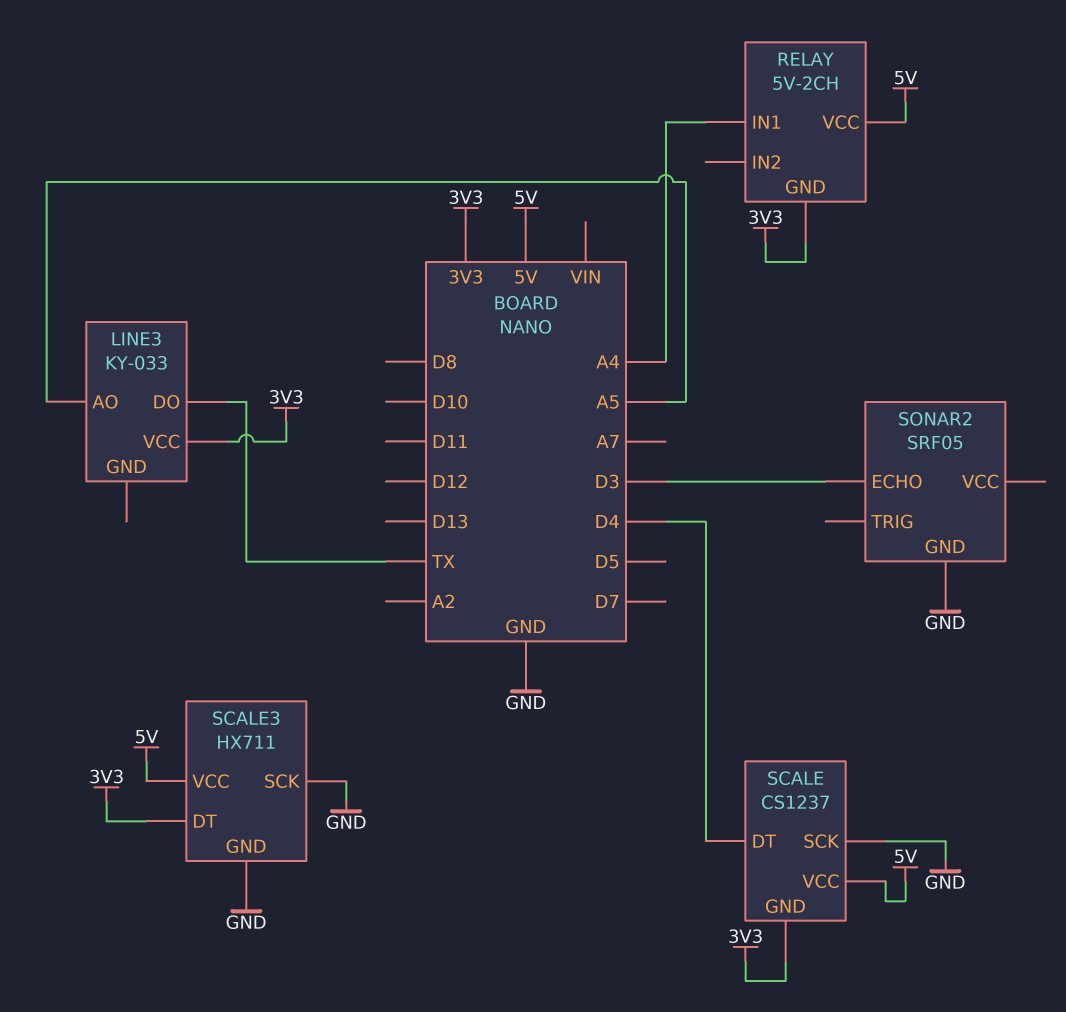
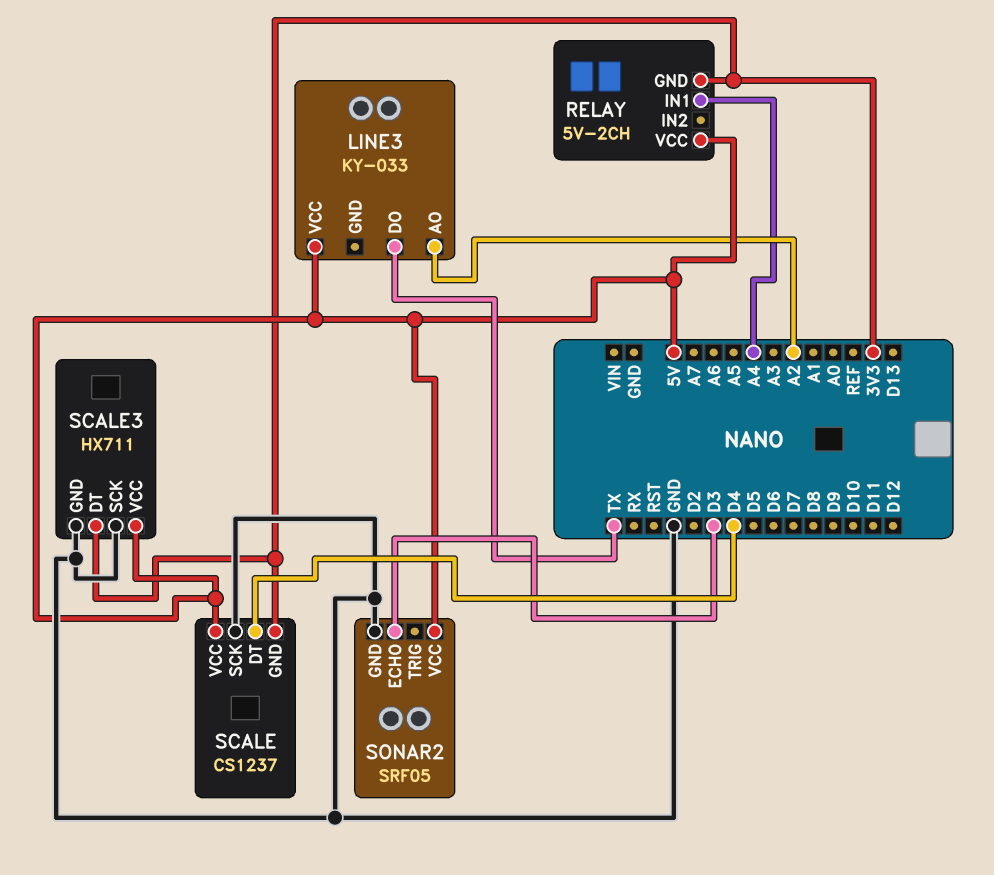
LINE3 pin AO: A5 -> A2
LINE3 pin VCC: 3V3 -> 5V
SONAR2 pin VCC: none -> 5V

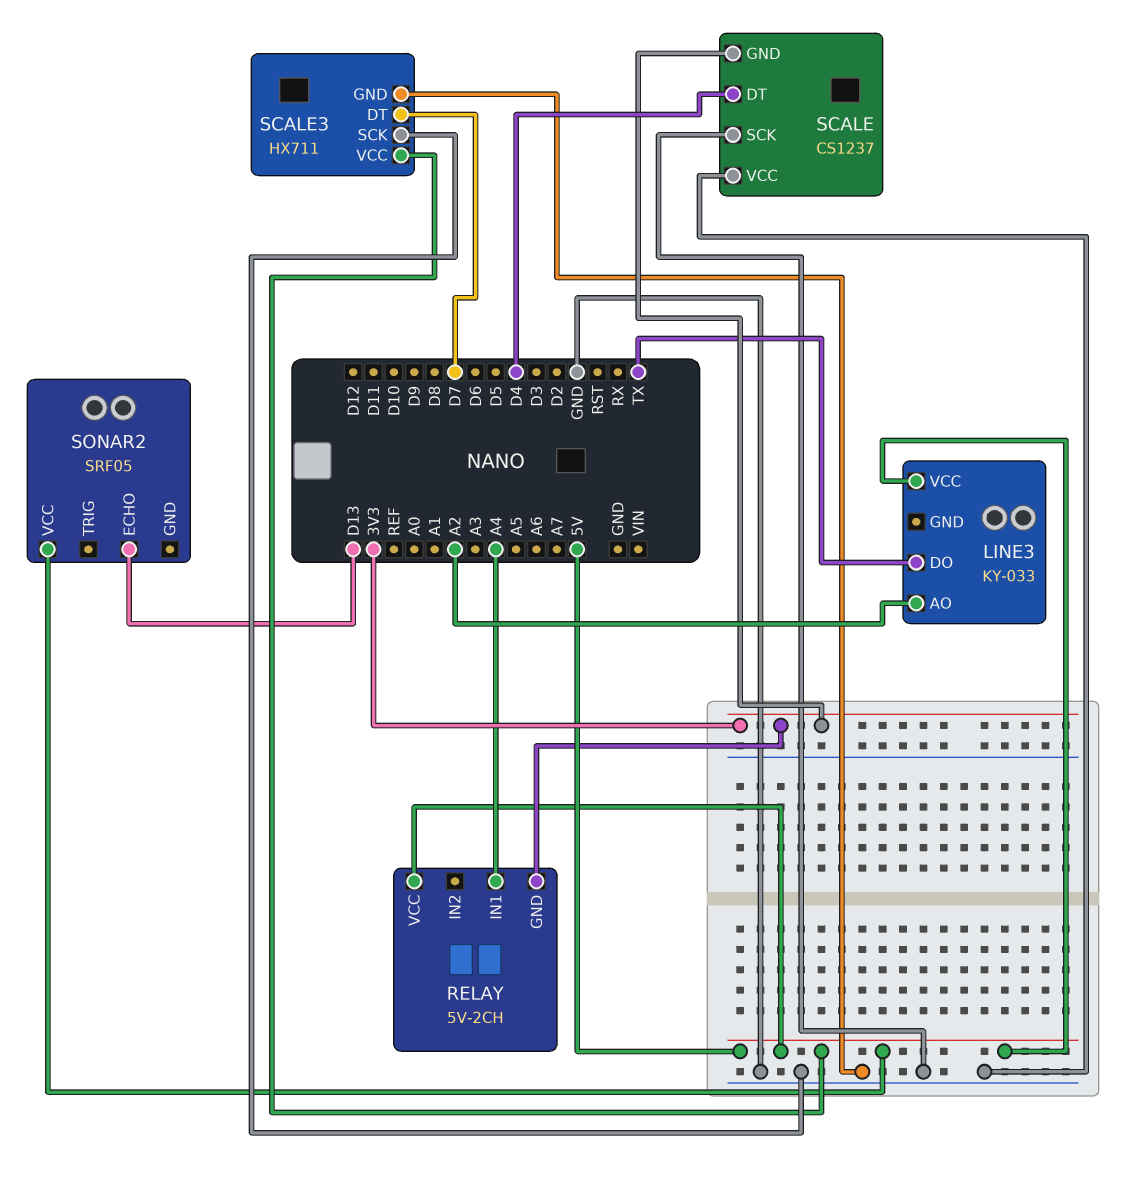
SCALE pin VCC: 5V -> GND
SCALE3 pin DT: 3V3 -> D7
SONAR2 pin ECHO: D3 -> D13
SONAR2 pin GND: GND -> none

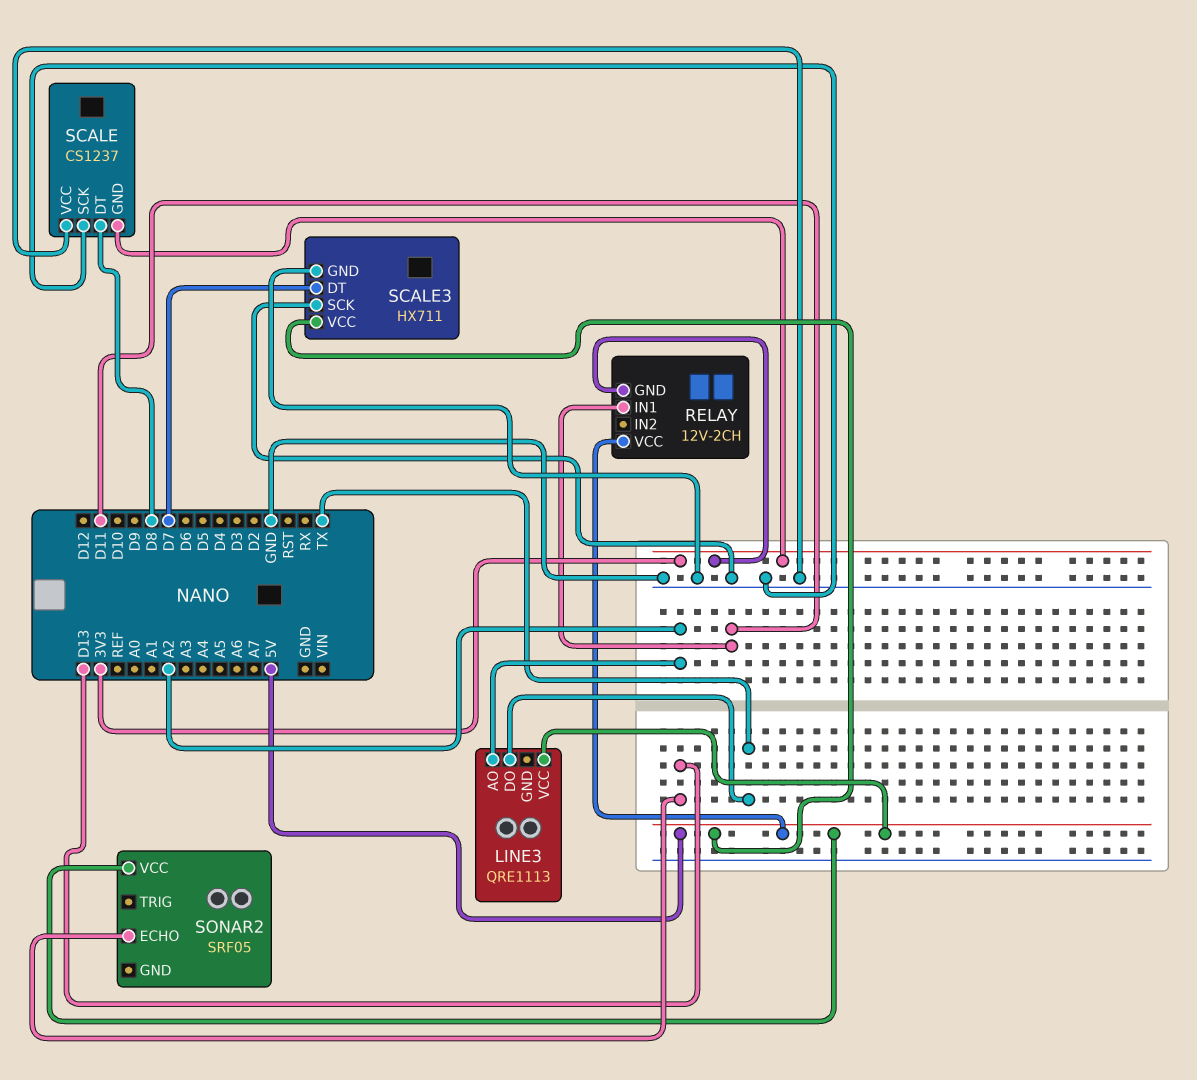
LINE3: KY-033 -> QRE1113
RELAY: 5V-2CH -> 12V-2CH
RELAY pin IN1: A4 -> D11
SCALE pin DT: D4 -> D8

